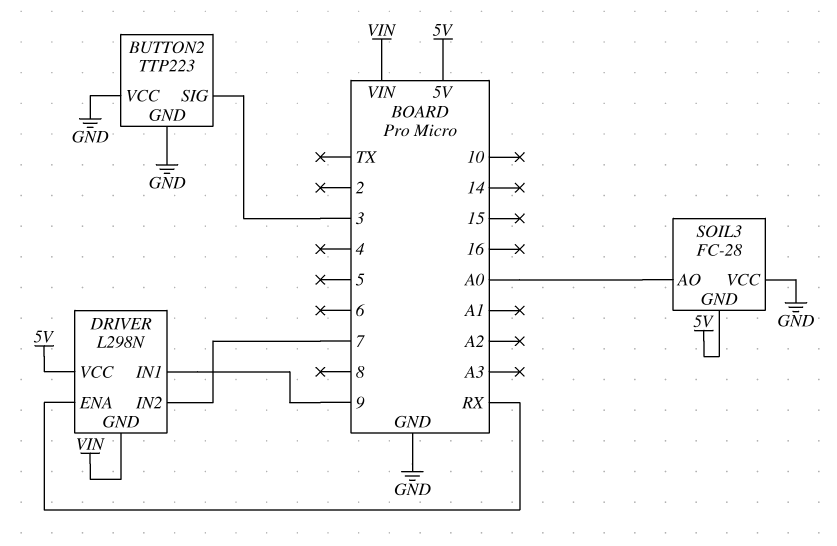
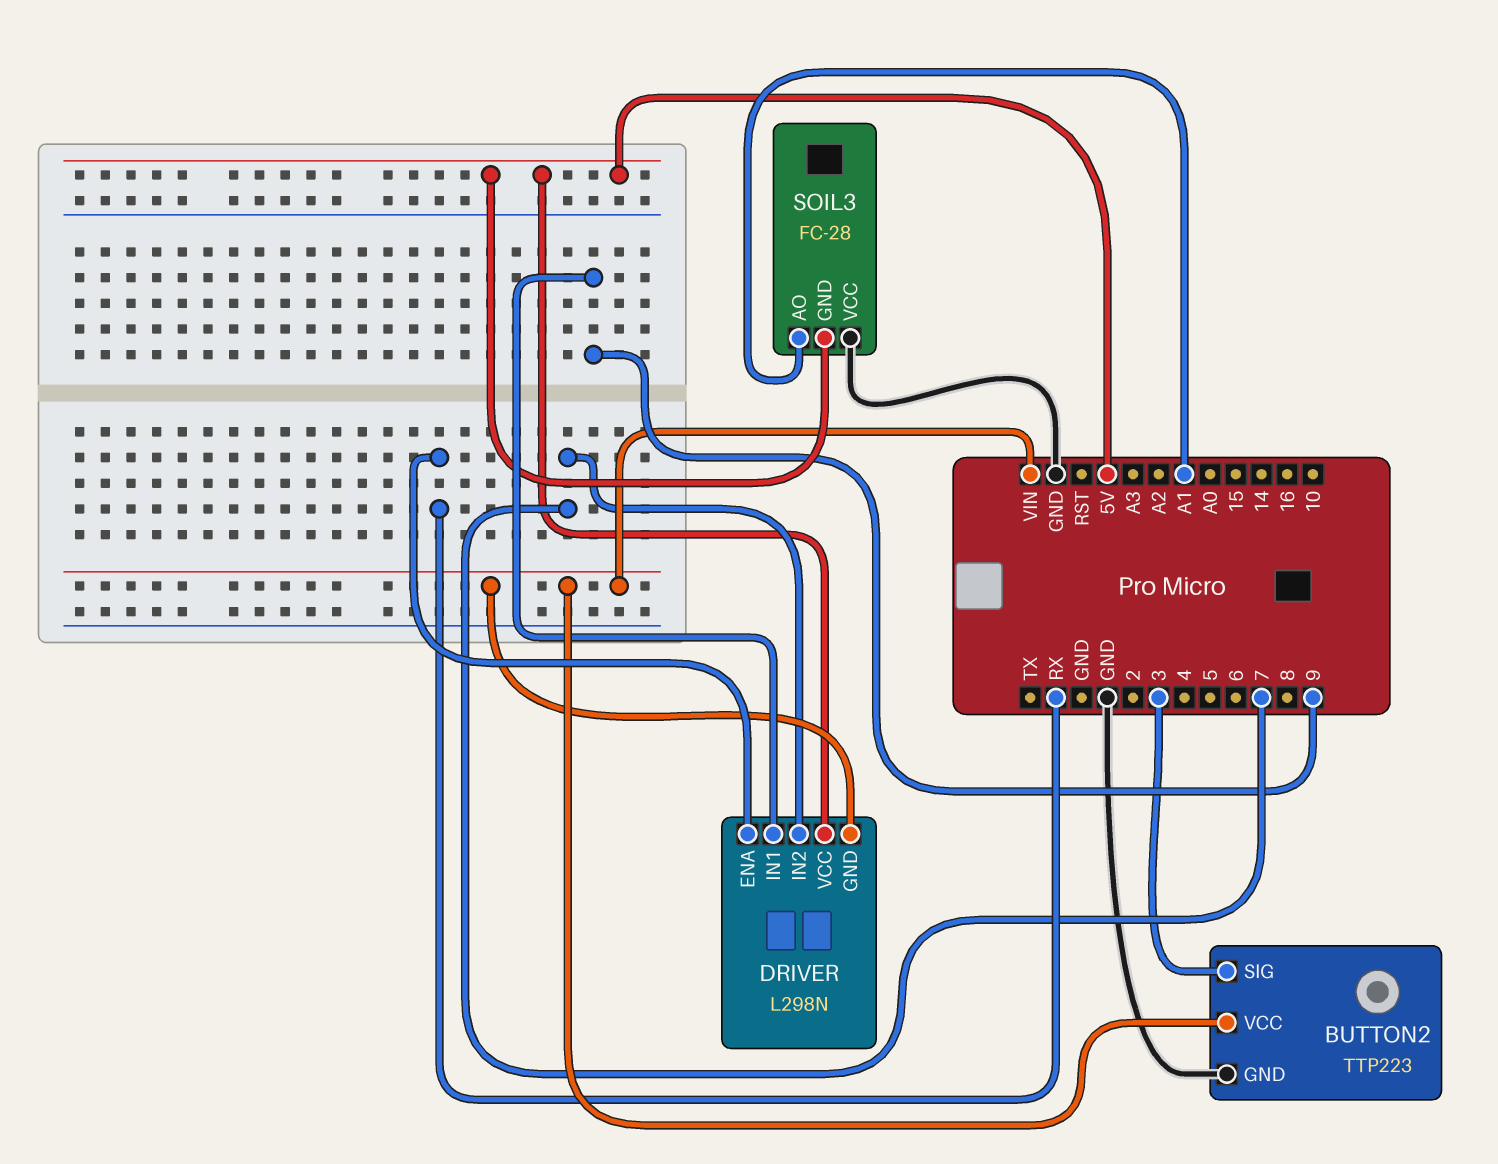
BUTTON2 pin VCC: GND -> VIN
SOIL3 pin AO: A0 -> A1

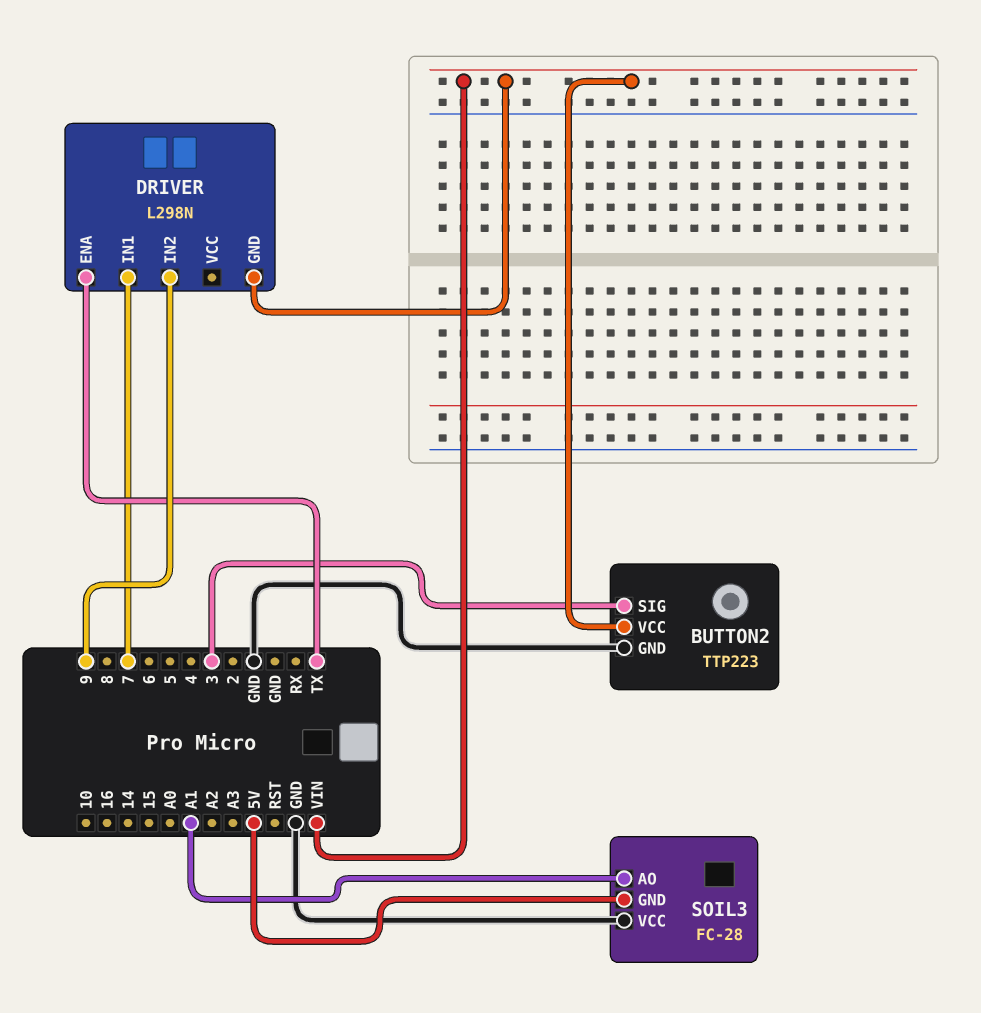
DRIVER pin ENA: RX -> TX
DRIVER pin IN1: 9 -> 7
DRIVER pin IN2: 7 -> 9
DRIVER pin VCC: 5V -> none

